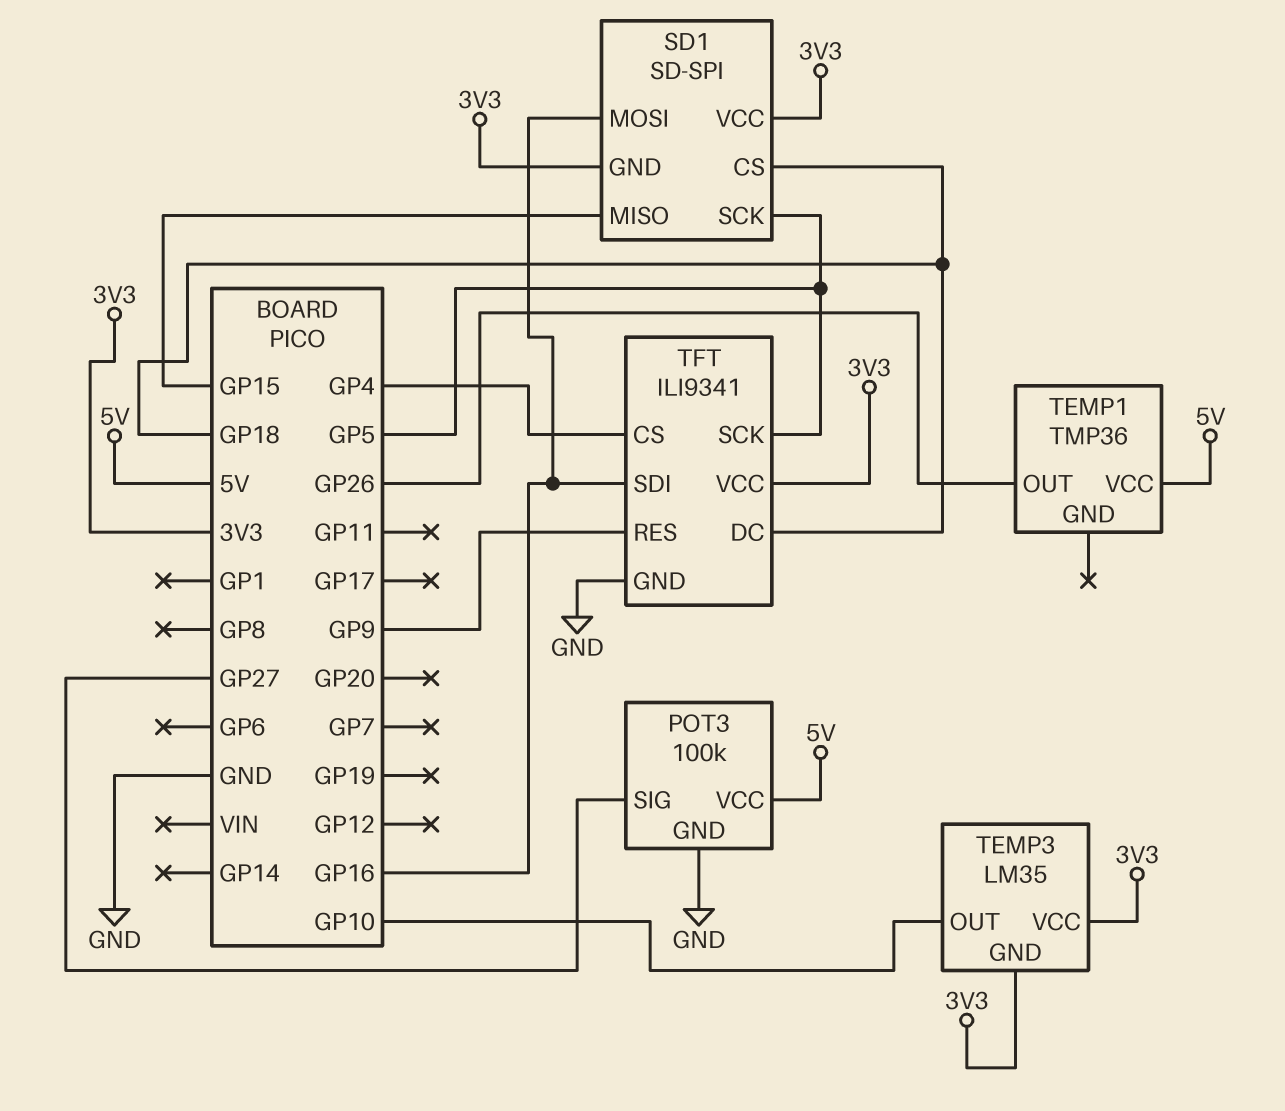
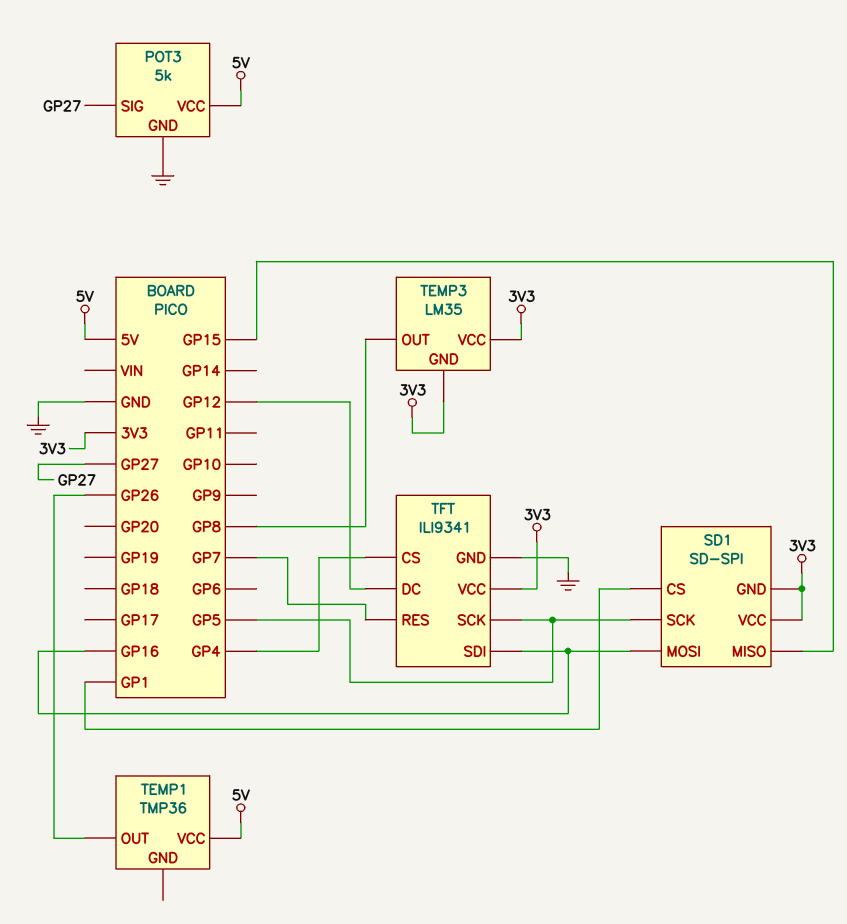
POT3: 100k -> 5k
SD1 pin CS: GP18 -> GP1
TEMP3 pin OUT: GP10 -> GP8
TFT pin DC: GP18 -> GP12
TFT pin RES: GP9 -> GP7

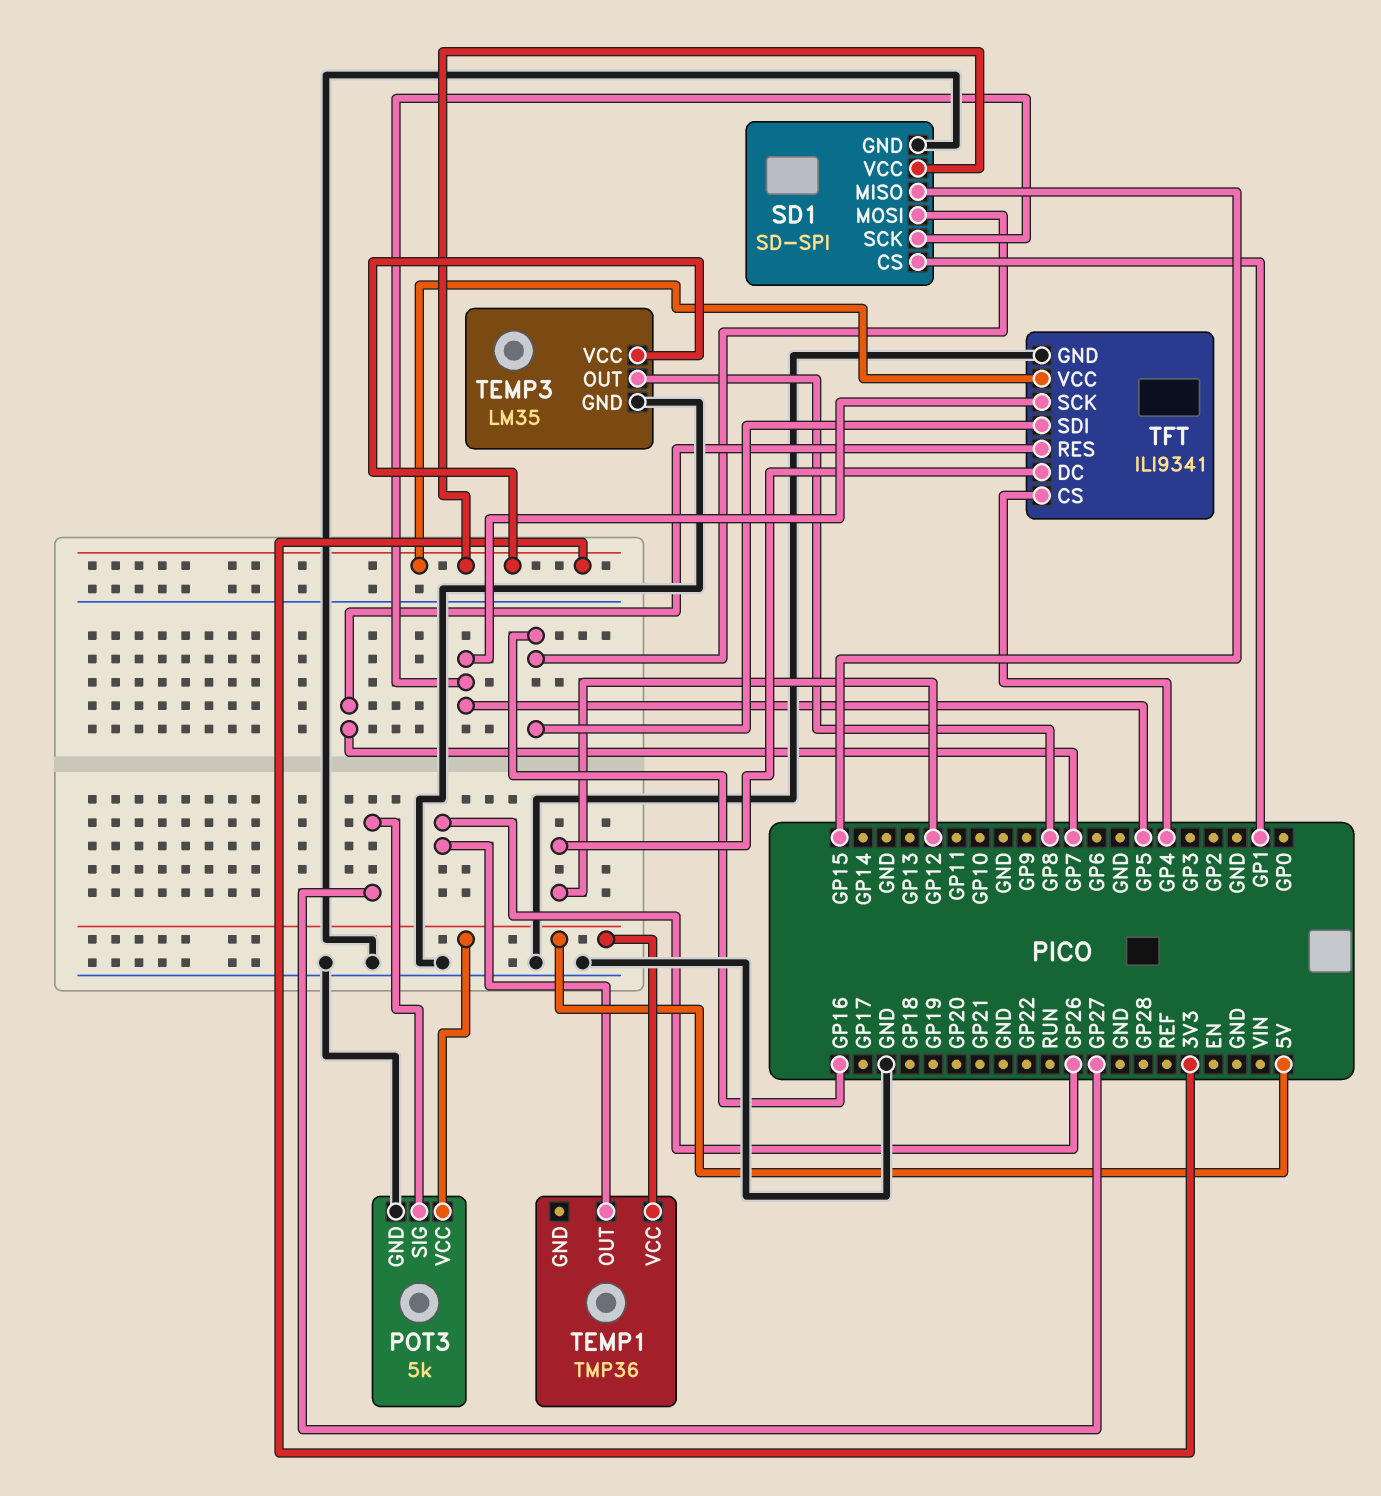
SD1 pin GND: 3V3 -> GND
TEMP3 pin GND: 3V3 -> GND

